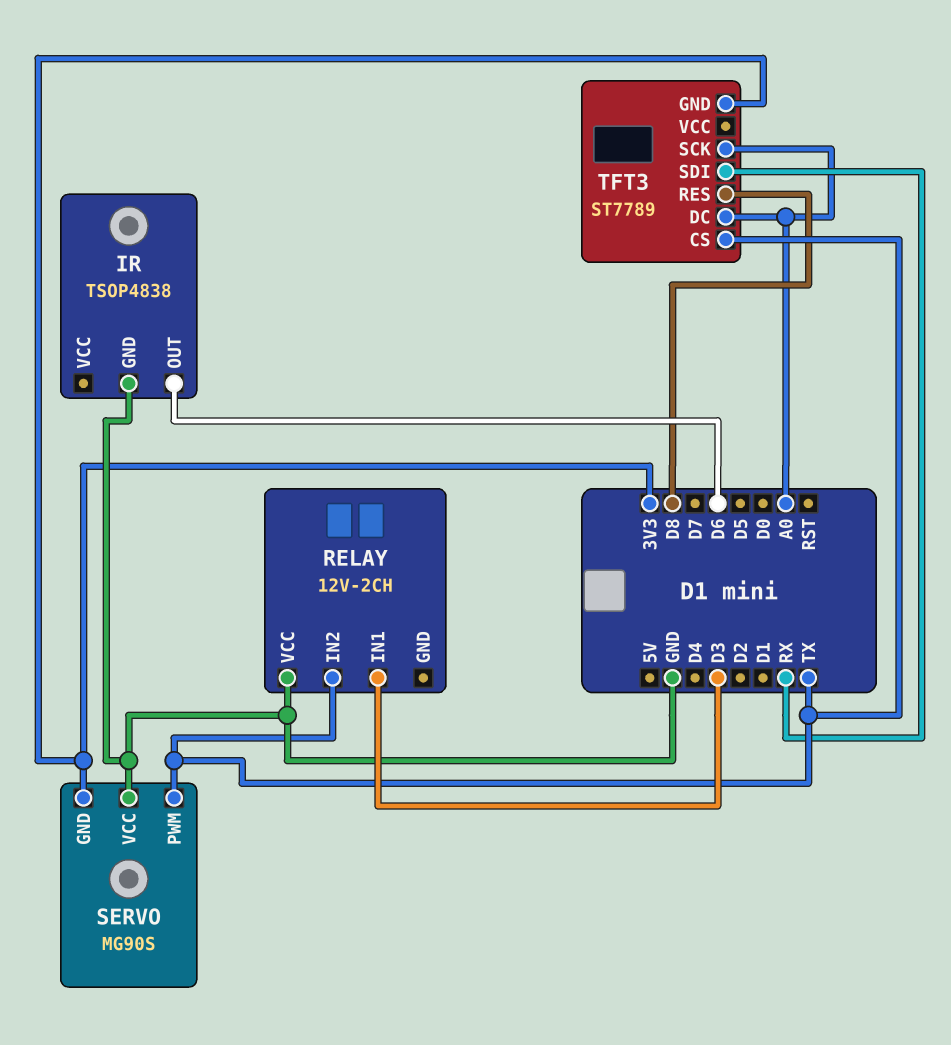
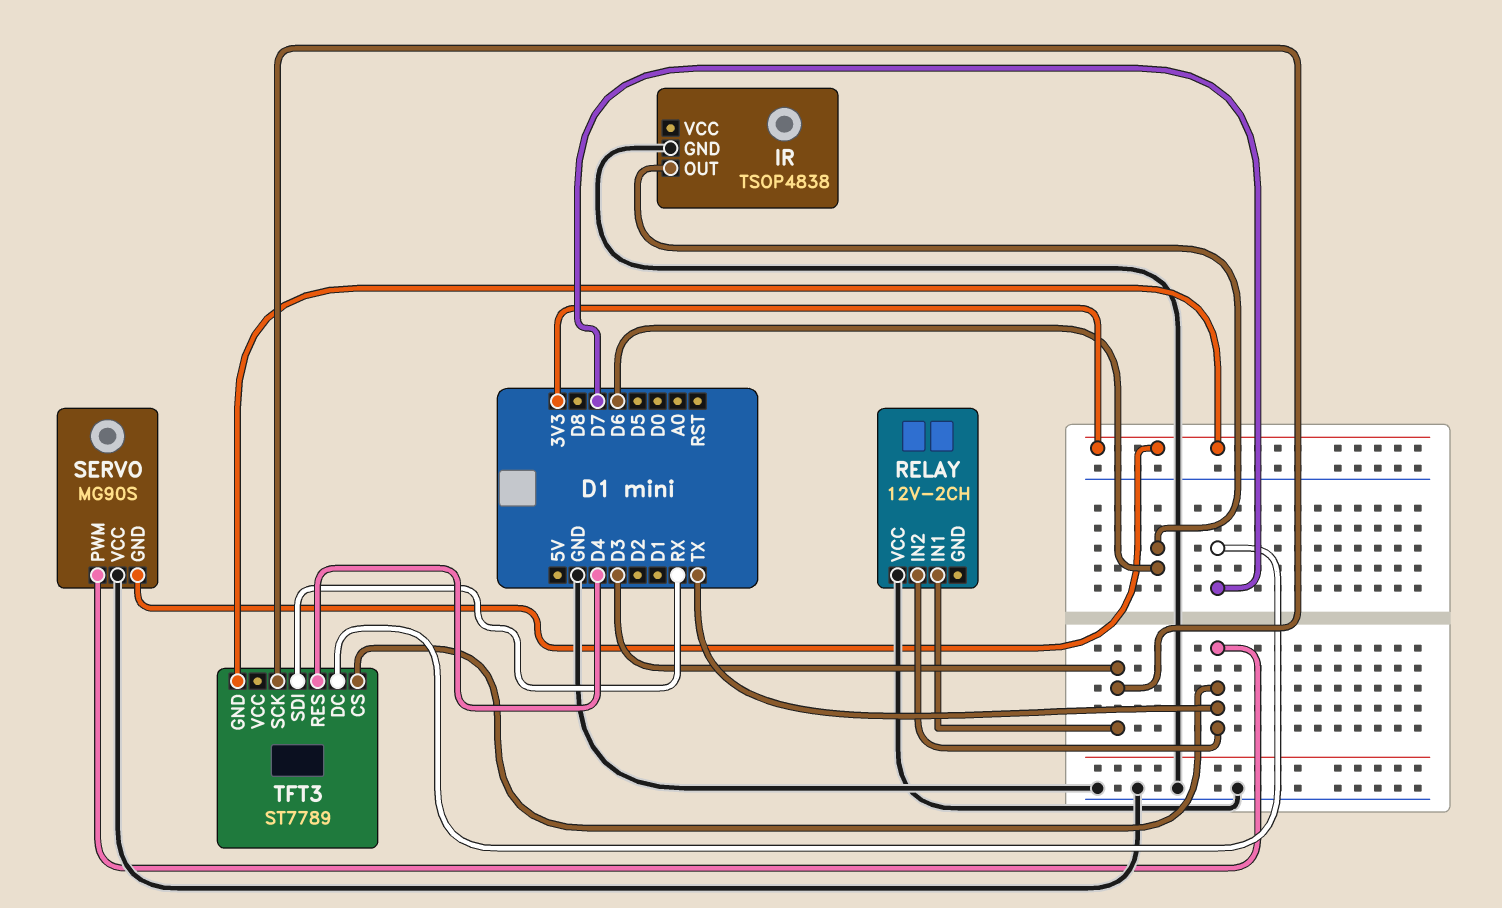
TFT3 pin DC: A0 -> D7
TFT3 pin RES: D8 -> D4
TFT3 pin SCK: A0 -> D3

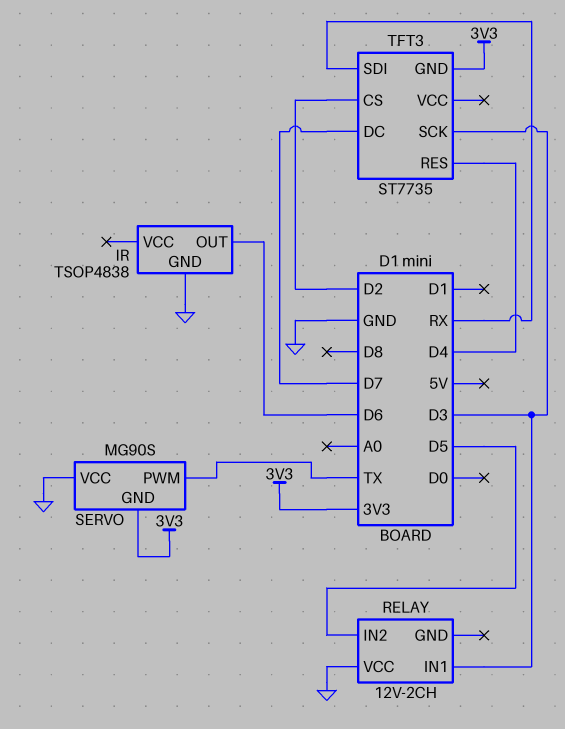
RELAY pin IN2: TX -> D5
TFT3: ST7789 -> ST7735
TFT3 pin CS: TX -> D2

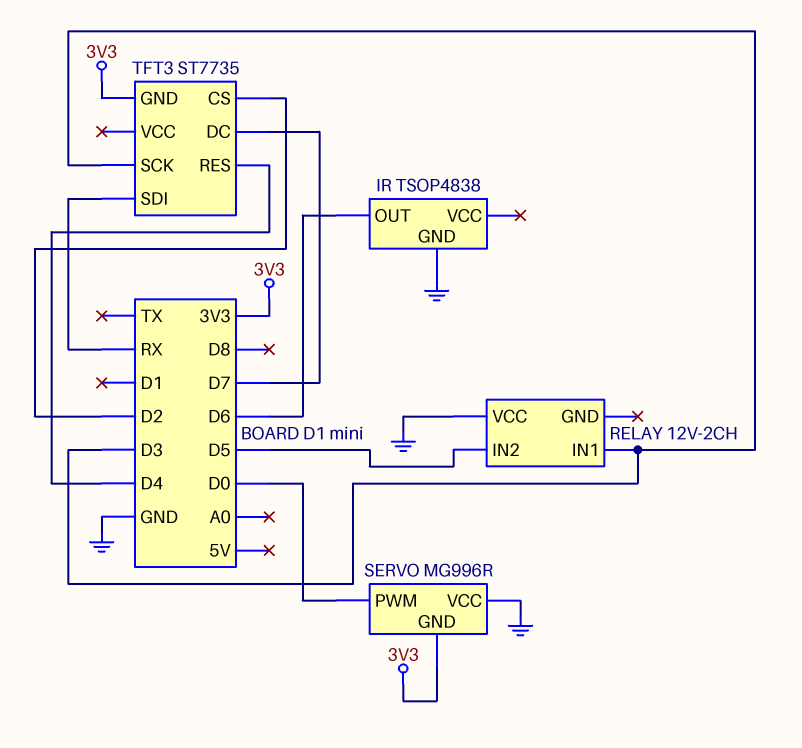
SERVO: MG90S -> MG996R
SERVO pin PWM: TX -> D0

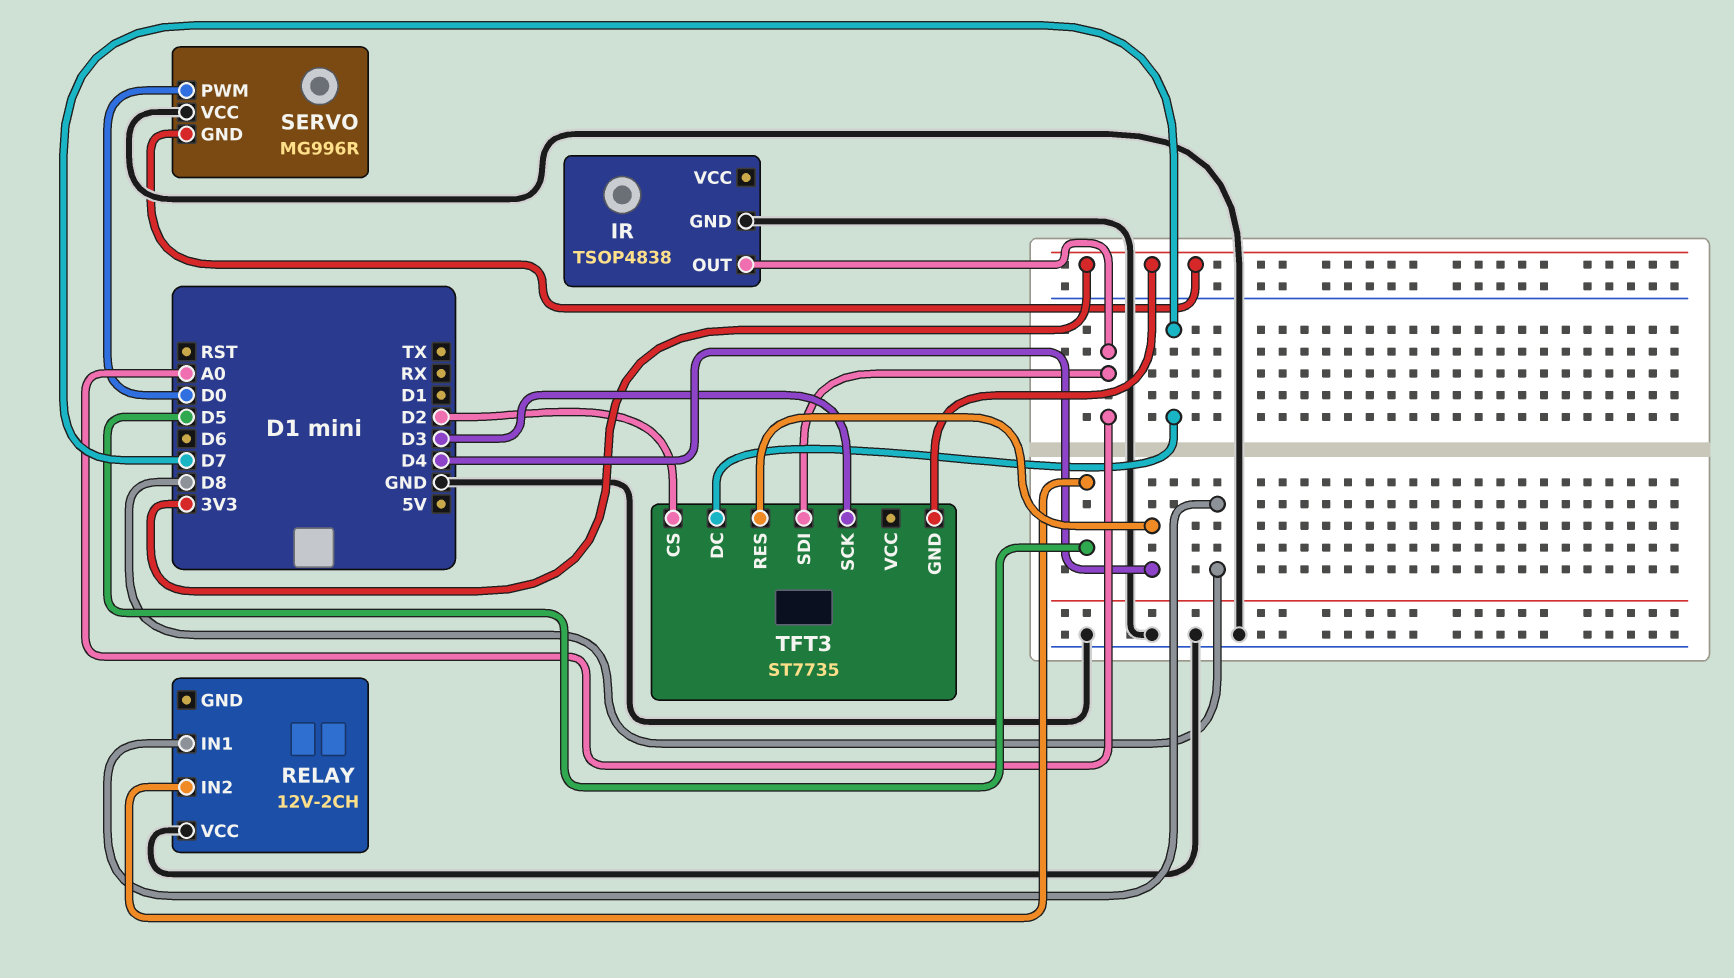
IR pin OUT: D6 -> A0
RELAY pin IN1: D3 -> D8
TFT3 pin SDI: RX -> A0

